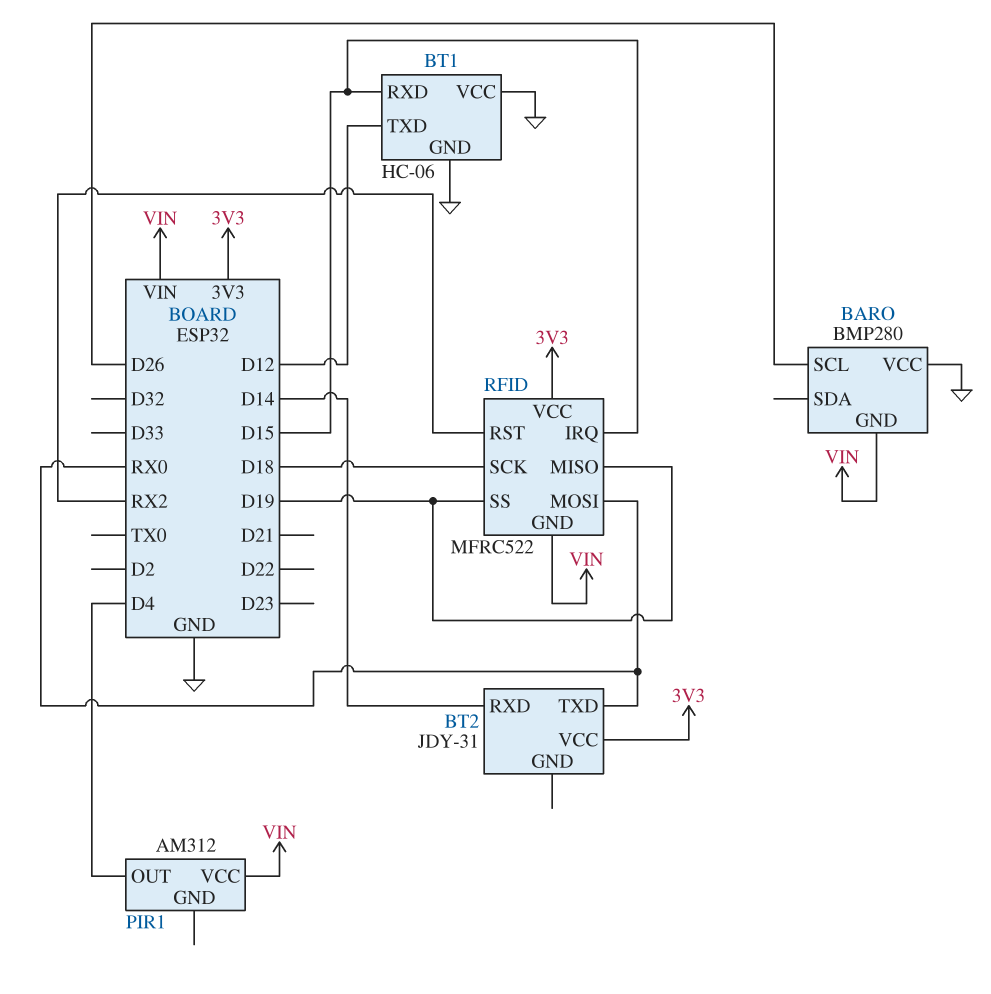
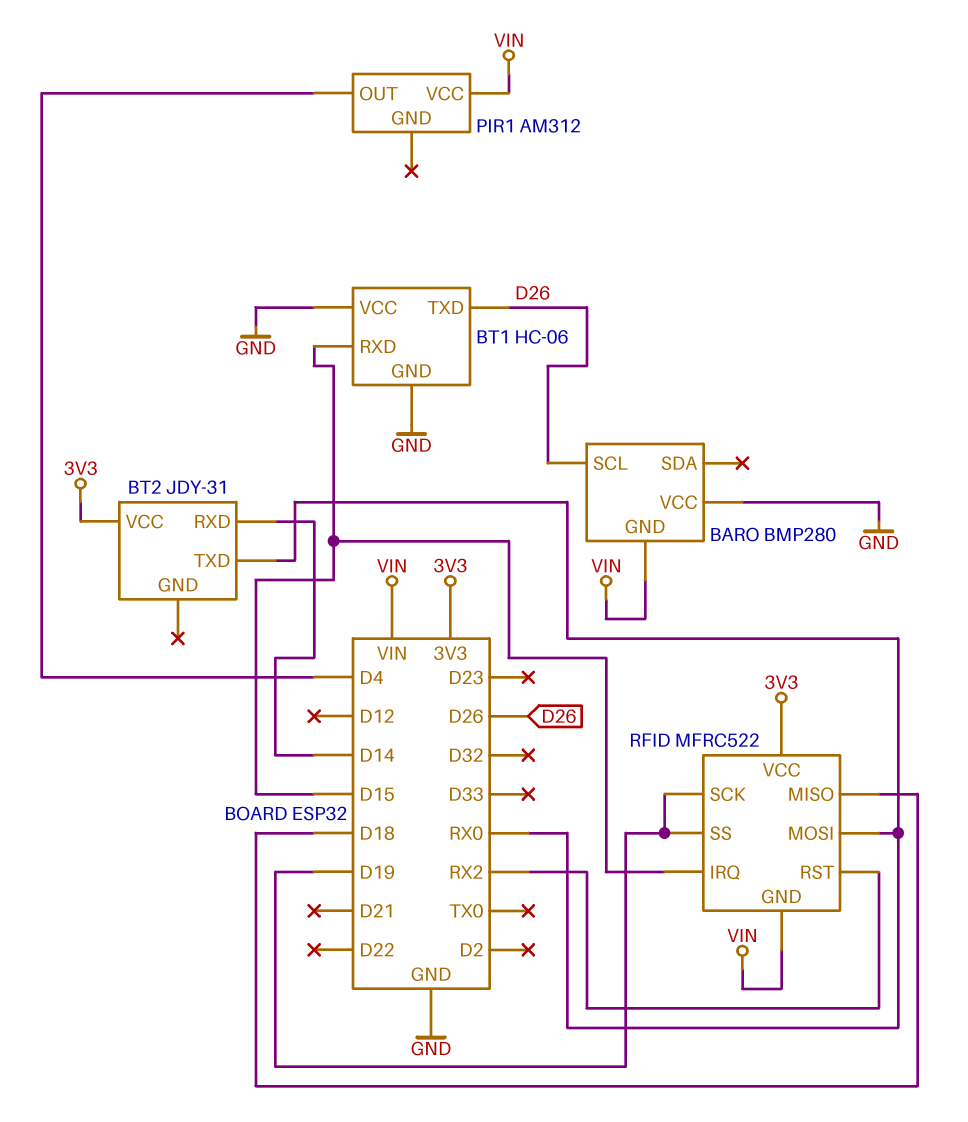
BT1 pin TXD: D12 -> D26
RFID pin MISO: D19 -> D18
RFID pin SCK: D18 -> D19

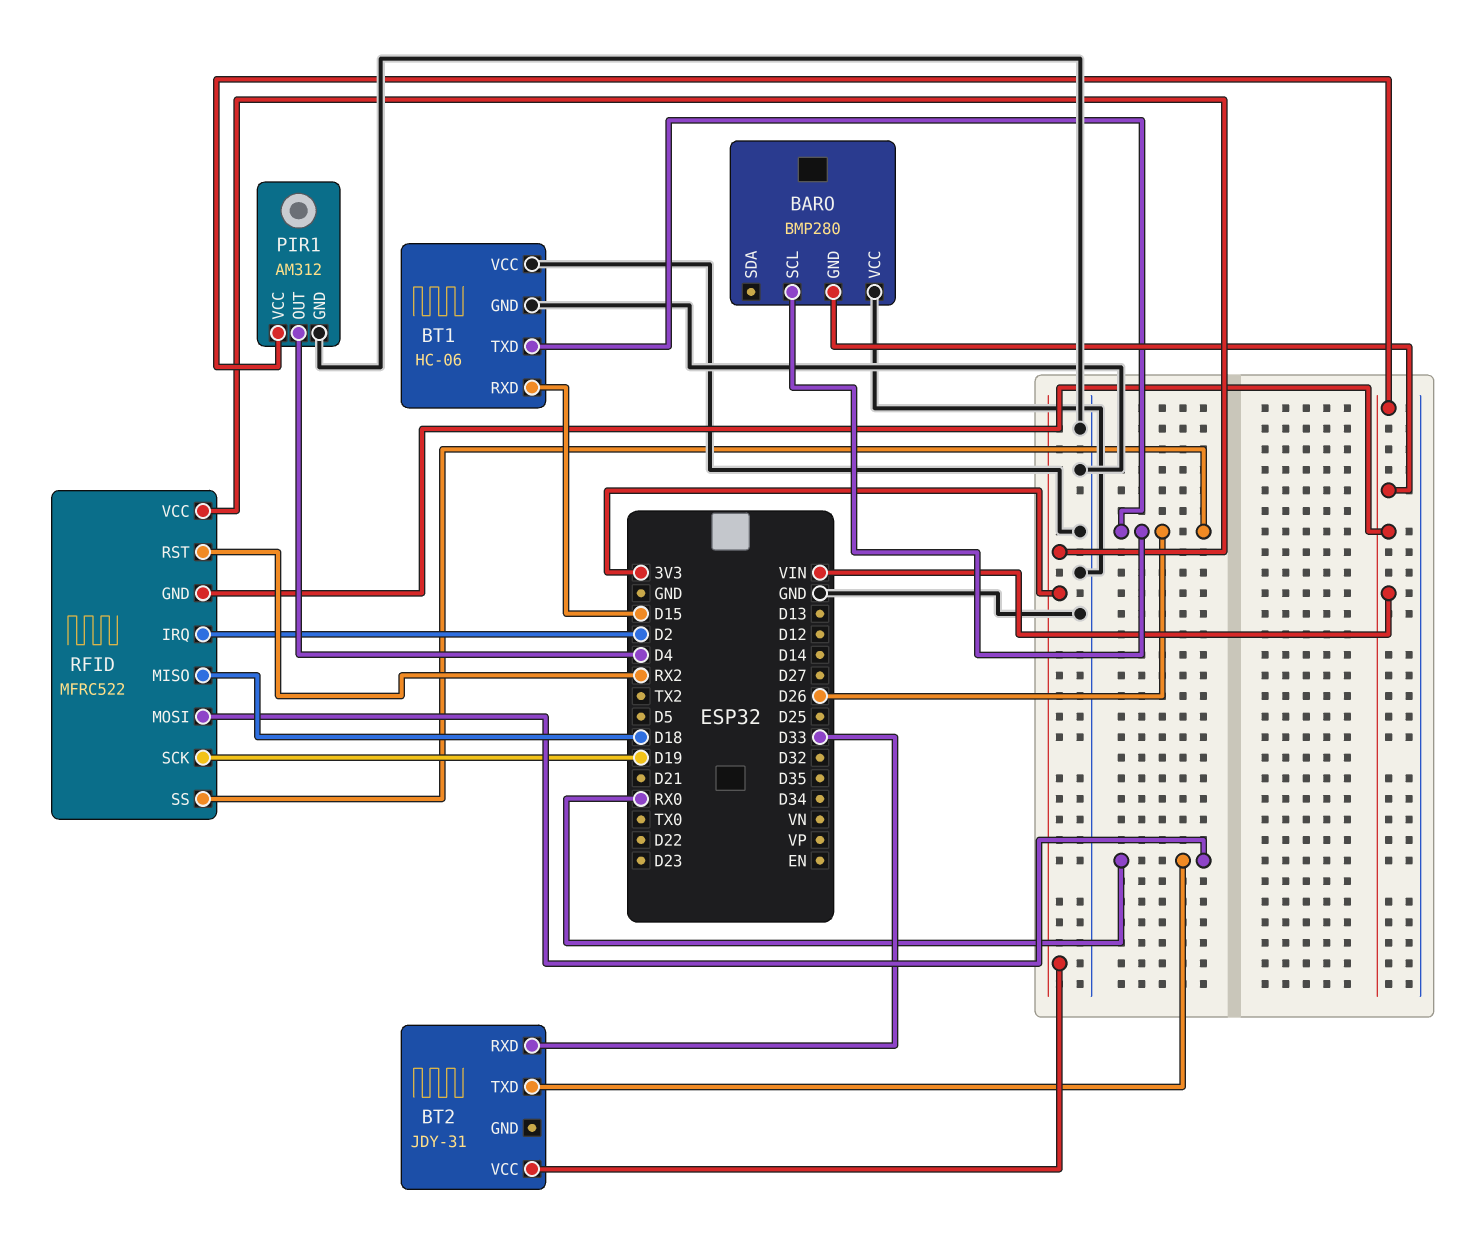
BT2 pin RXD: D14 -> D33
PIR1 pin GND: none -> GND
RFID pin IRQ: D15 -> D2
RFID pin SS: D19 -> D26

